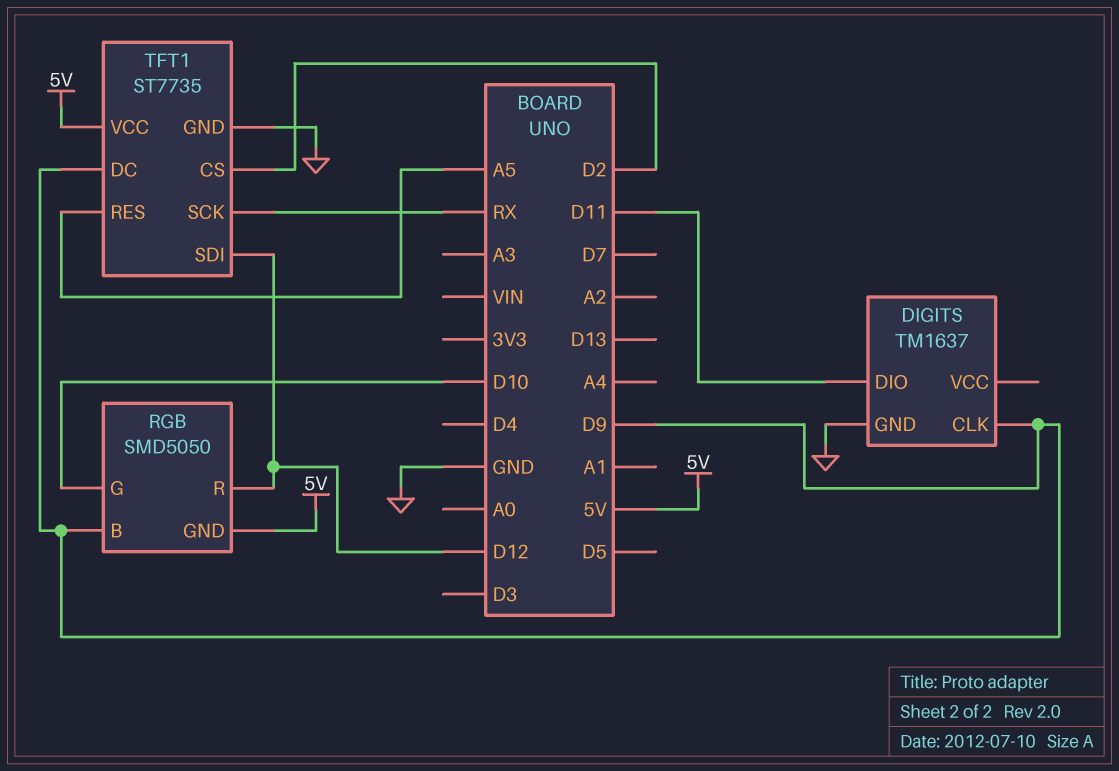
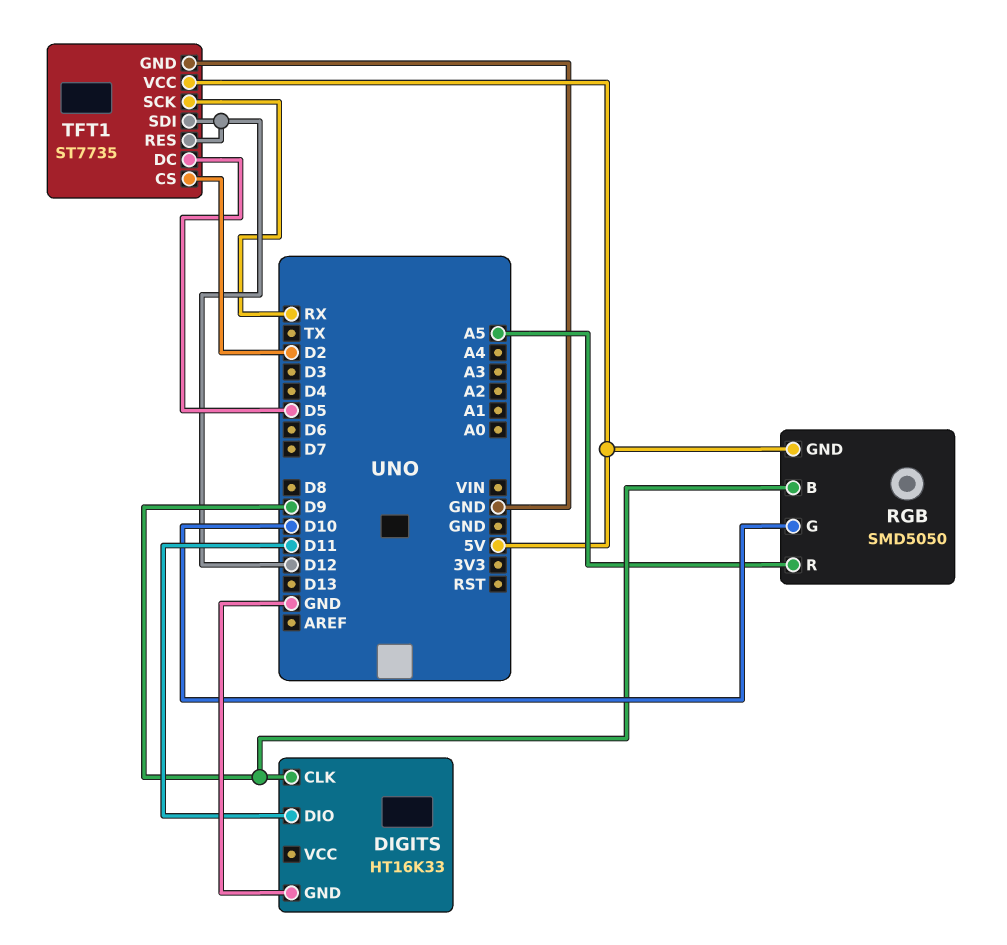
DIGITS: TM1637 -> HT16K33
RGB pin R: D12 -> A5
TFT1 pin DC: D9 -> D5
TFT1 pin RES: A5 -> D12

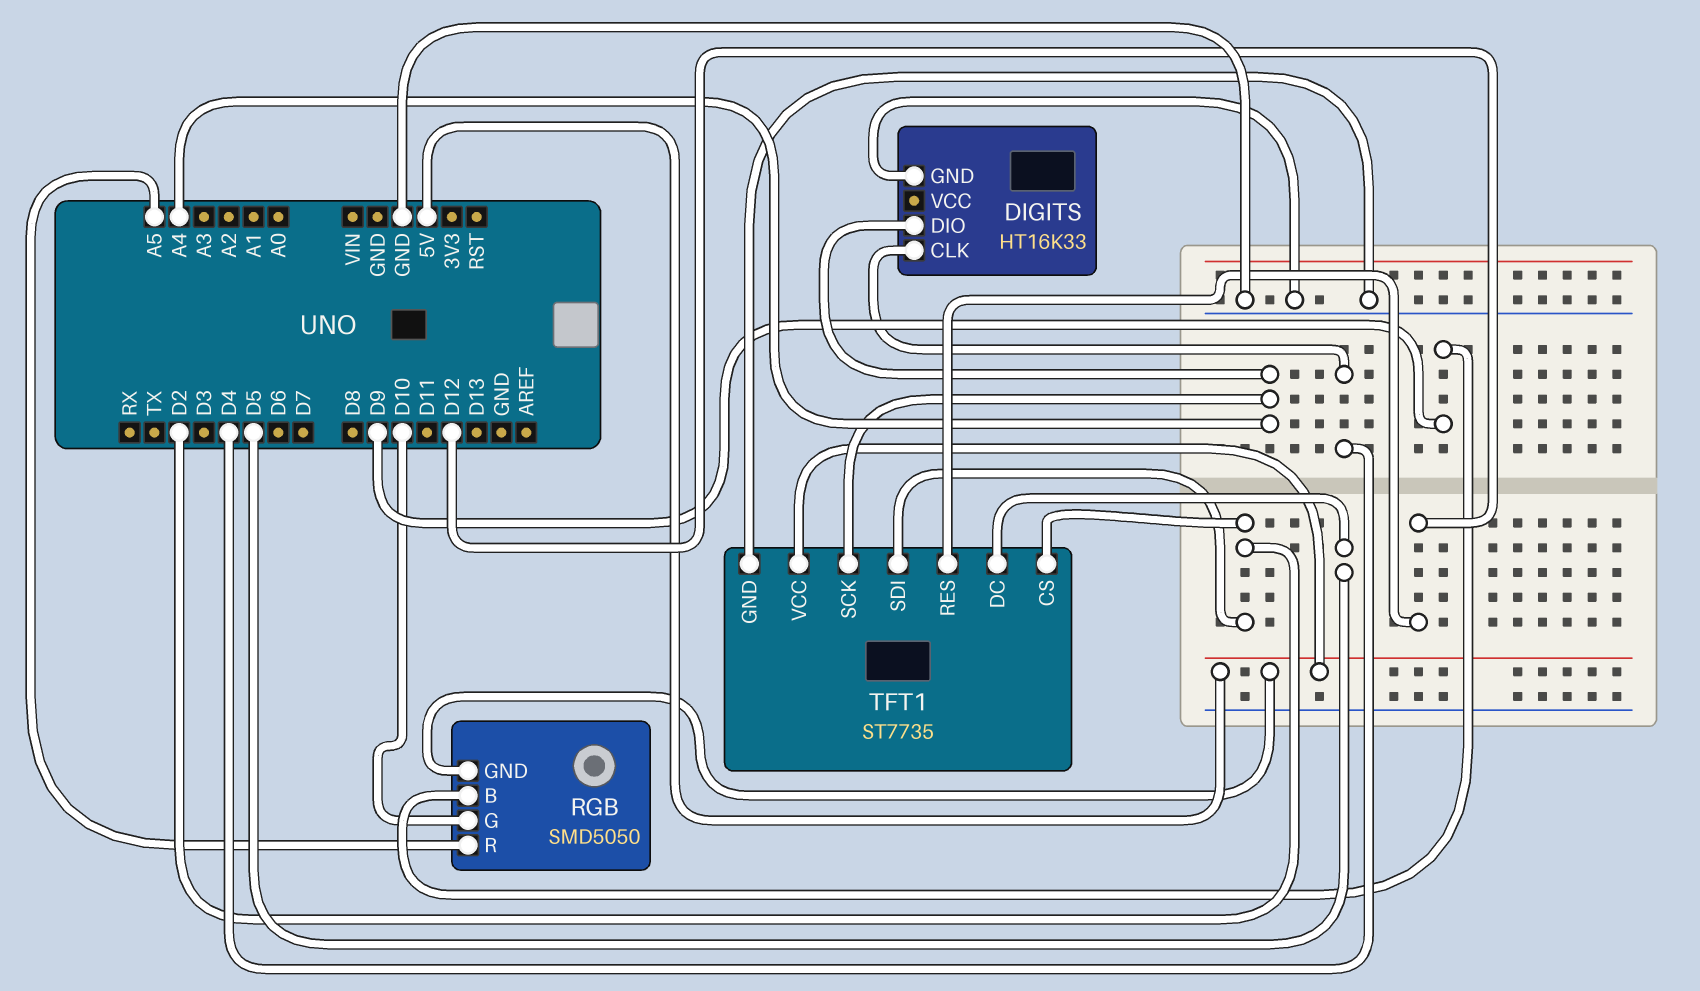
DIGITS pin CLK: D9 -> D4
DIGITS pin DIO: D11 -> A4
TFT1 pin SCK: RX -> A4
TFT1 pin SDI: D12 -> D2

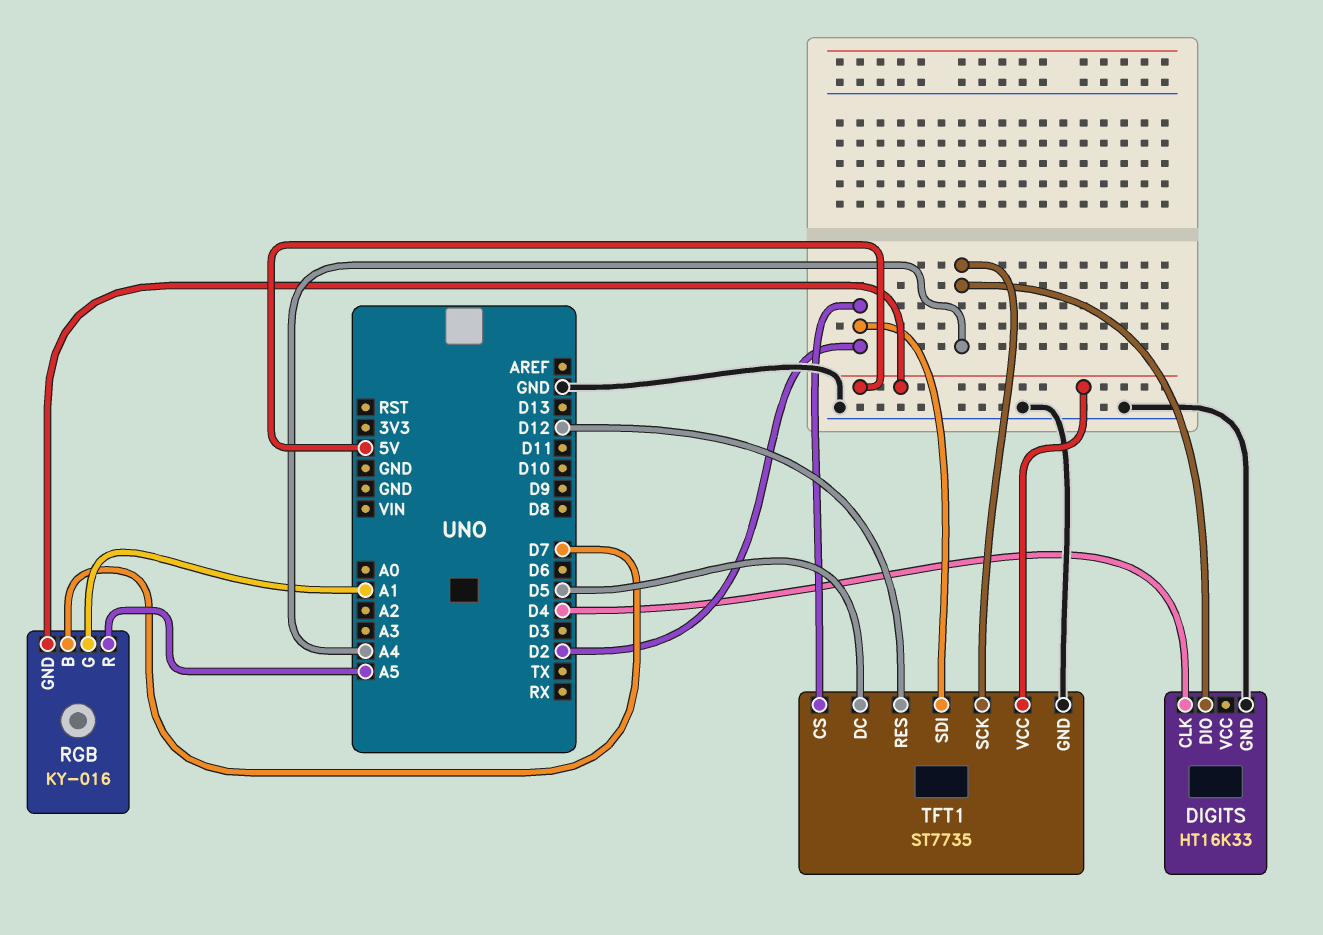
RGB: SMD5050 -> KY-016
RGB pin B: D9 -> D7
RGB pin G: D10 -> A1

